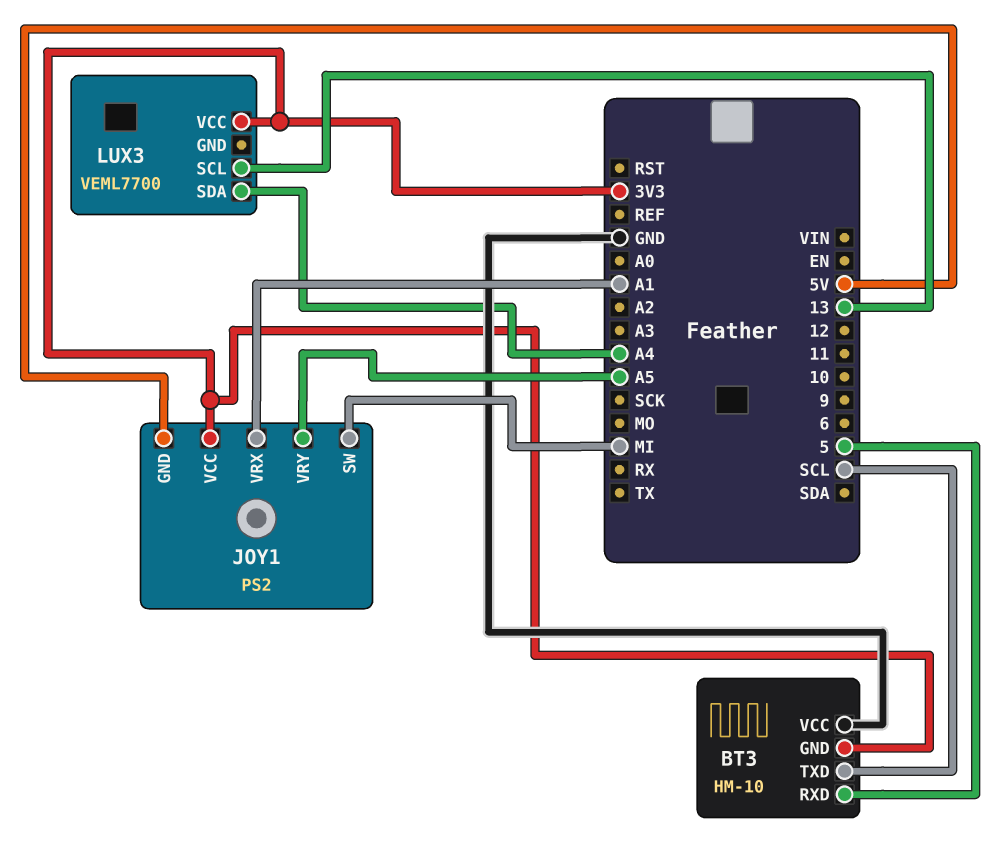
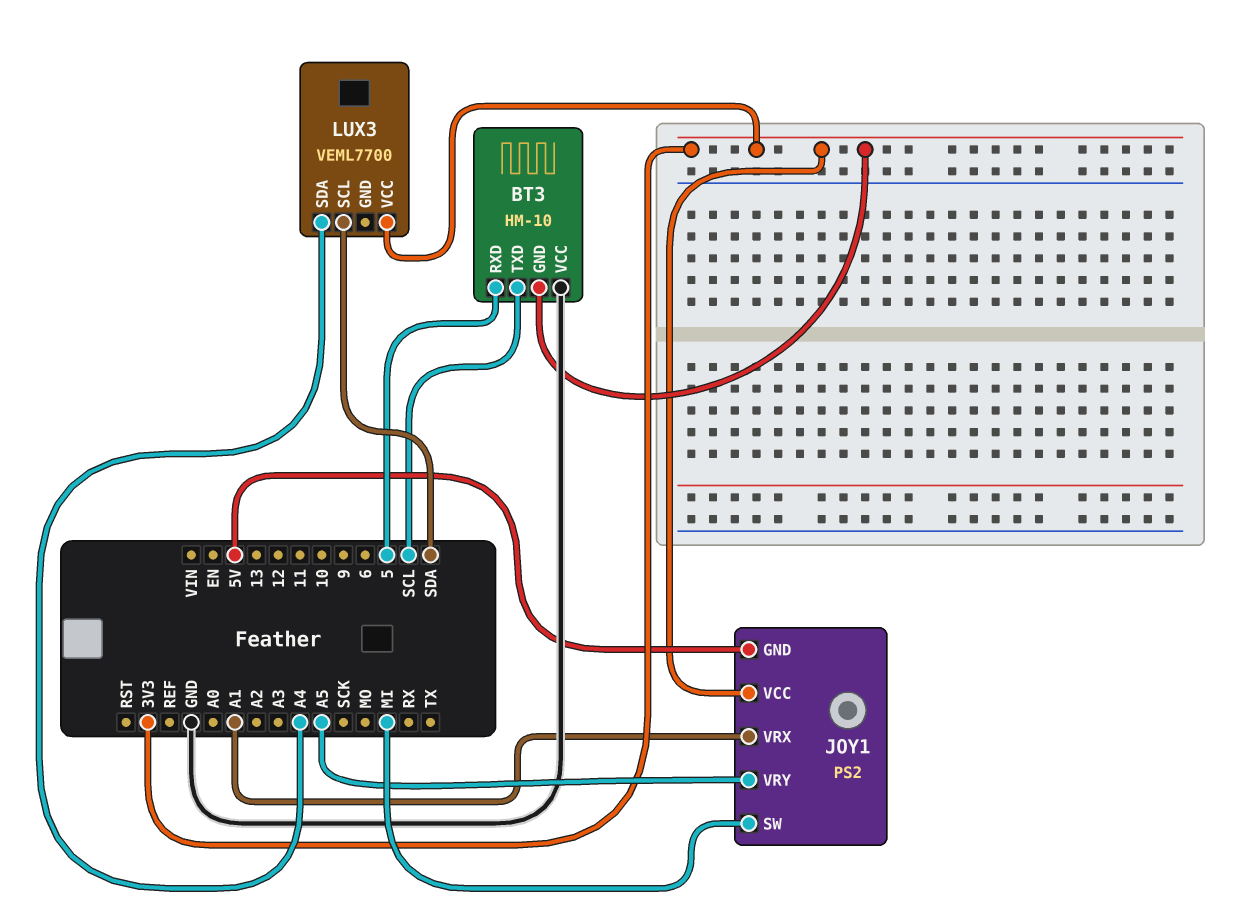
LUX3 pin SCL: 13 -> SDA

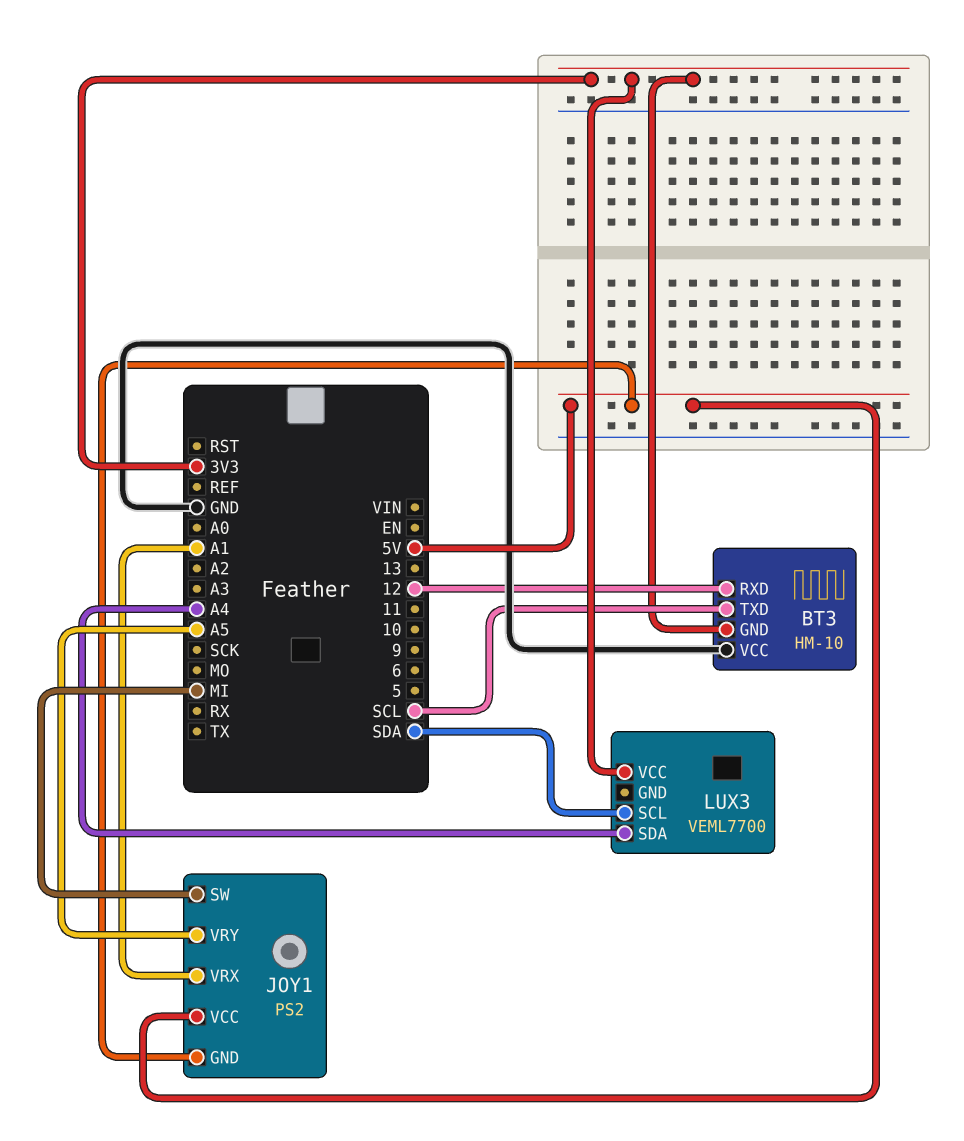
BT3 pin RXD: 5 -> 12
JOY1 pin VCC: 3V3 -> 5V

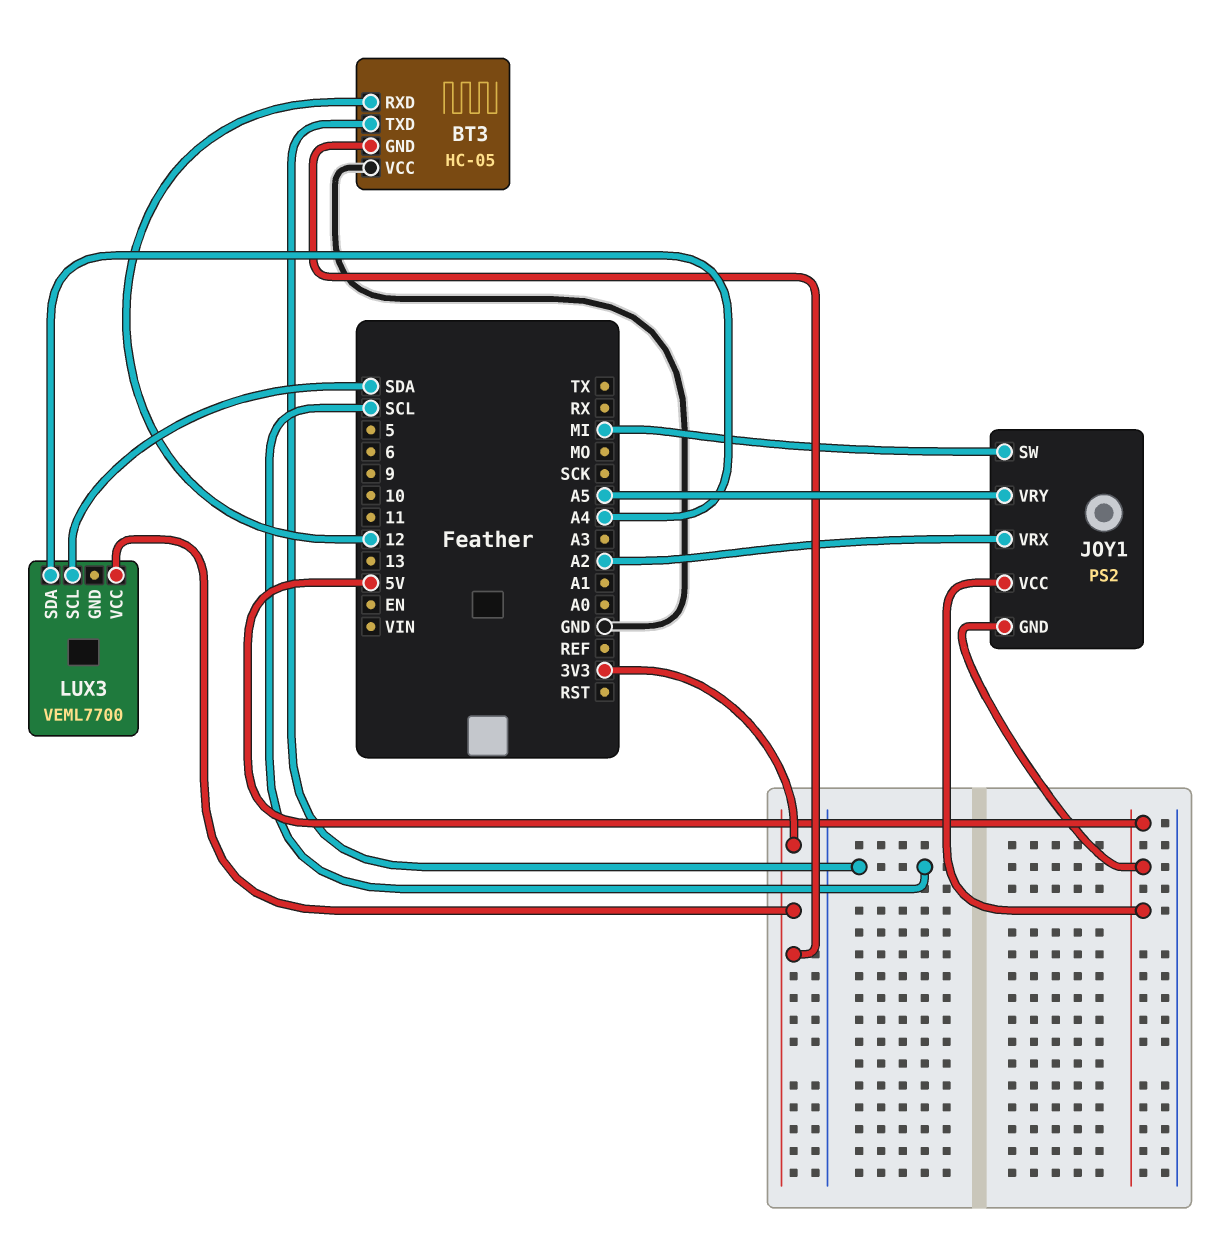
BT3: HM-10 -> HC-05
JOY1 pin VRX: A1 -> A2

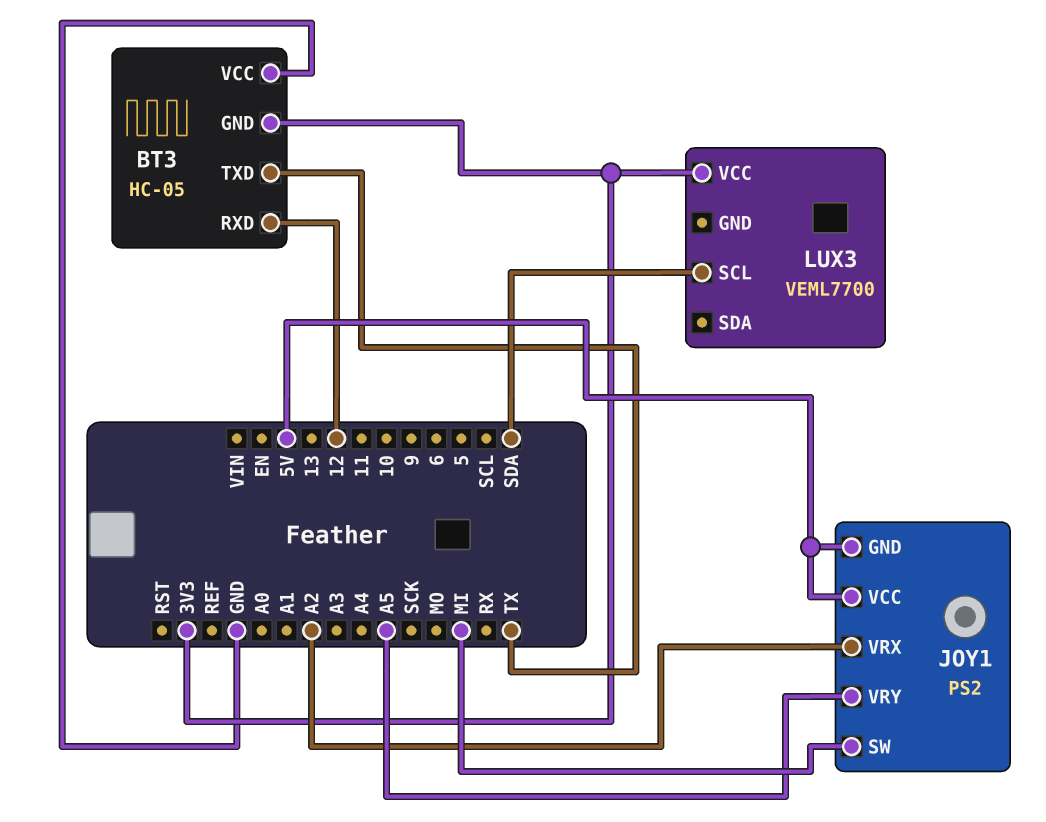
BT3 pin TXD: SCL -> TX
LUX3 pin SDA: A4 -> none

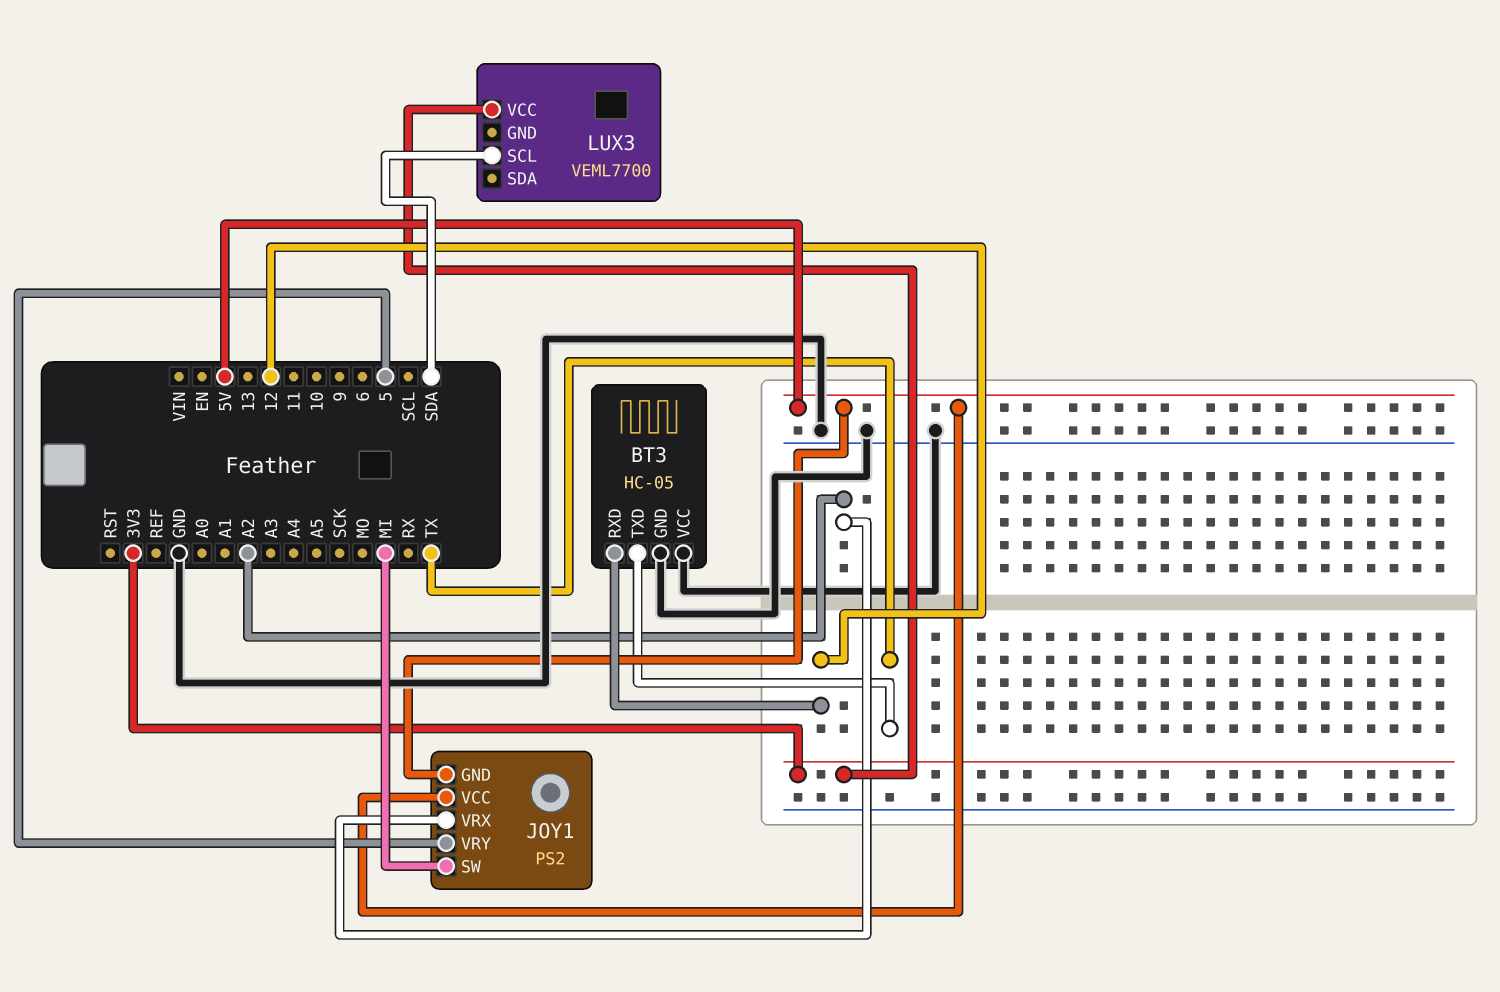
BT3 pin GND: 3V3 -> GND
JOY1 pin VRY: A5 -> 5

